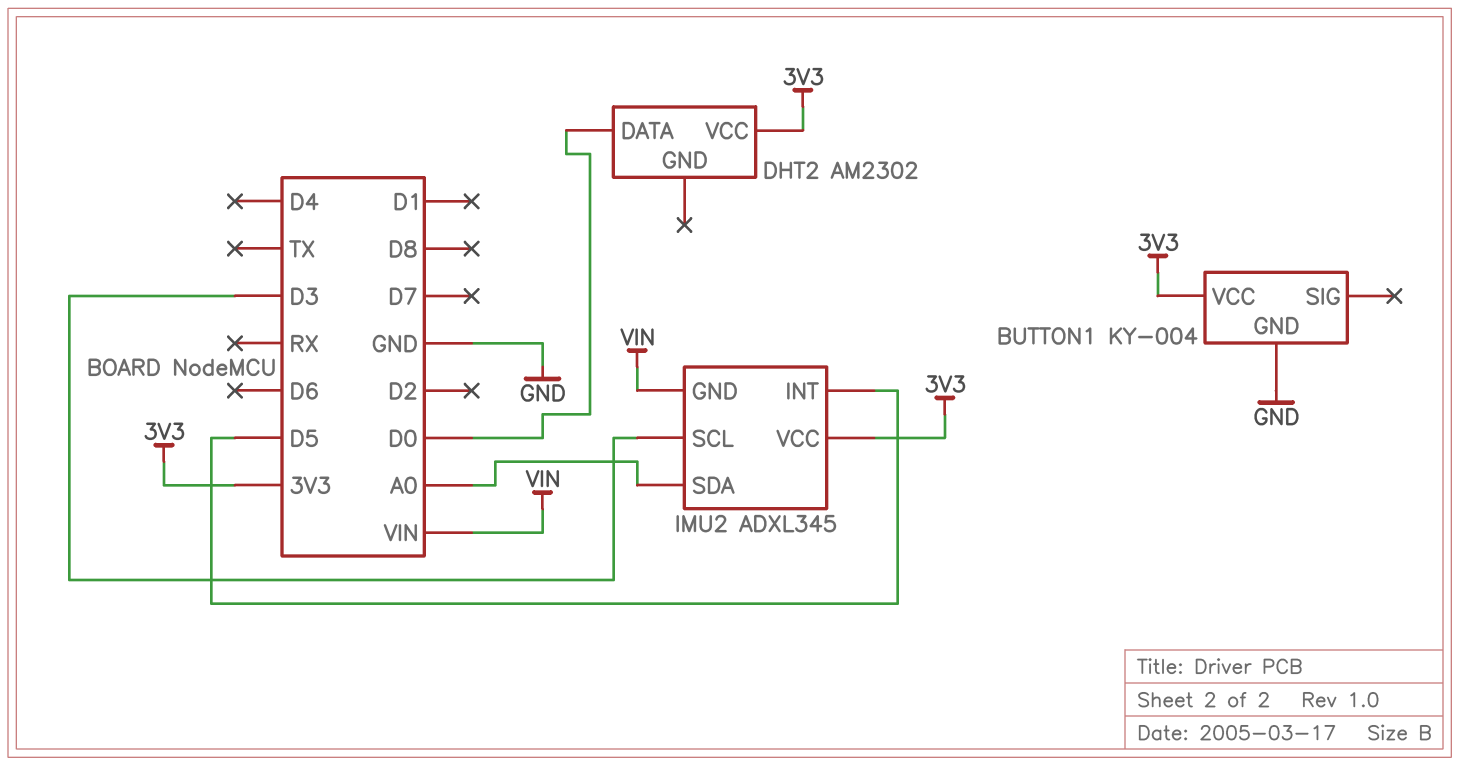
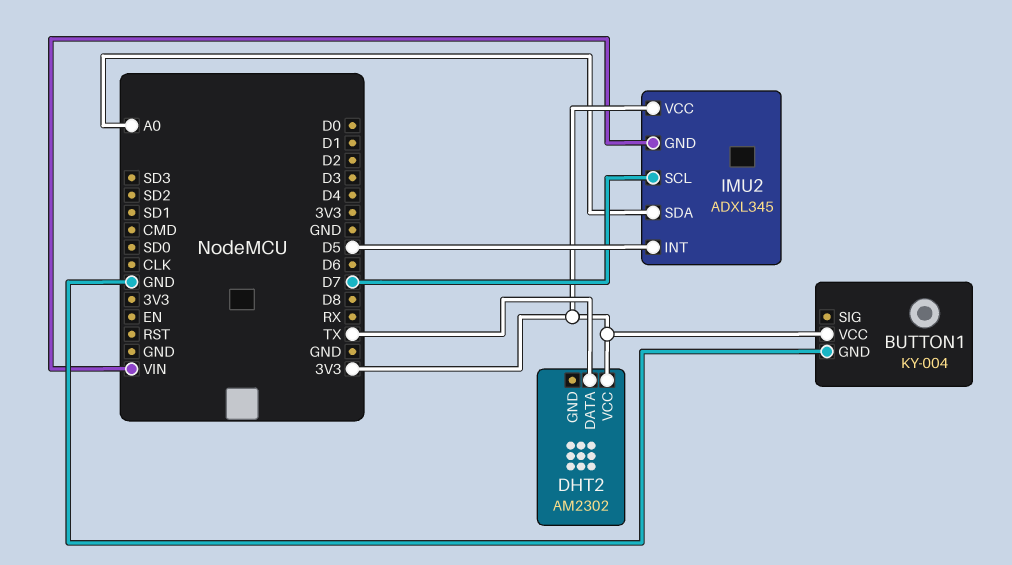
DHT2 pin DATA: D0 -> TX
IMU2 pin SCL: D3 -> D7

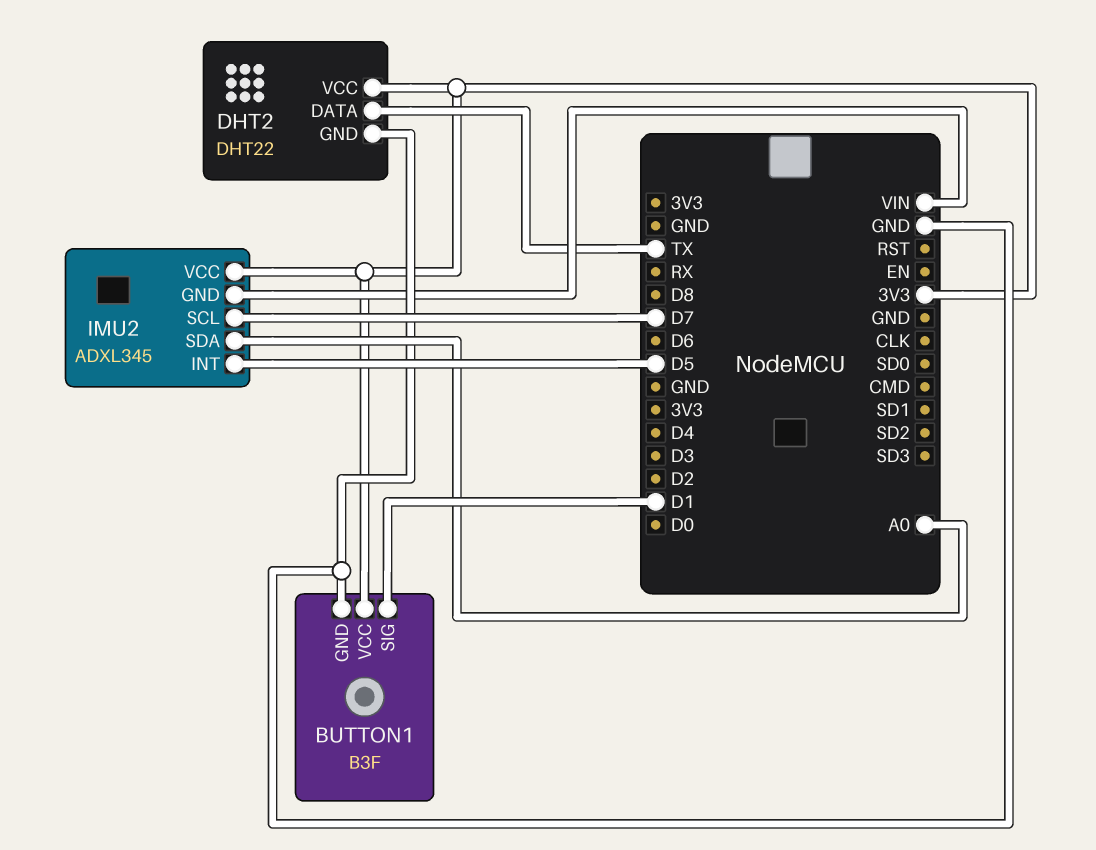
BUTTON1: KY-004 -> B3F
BUTTON1 pin SIG: none -> D1
DHT2: AM2302 -> DHT22
DHT2 pin GND: none -> GND

